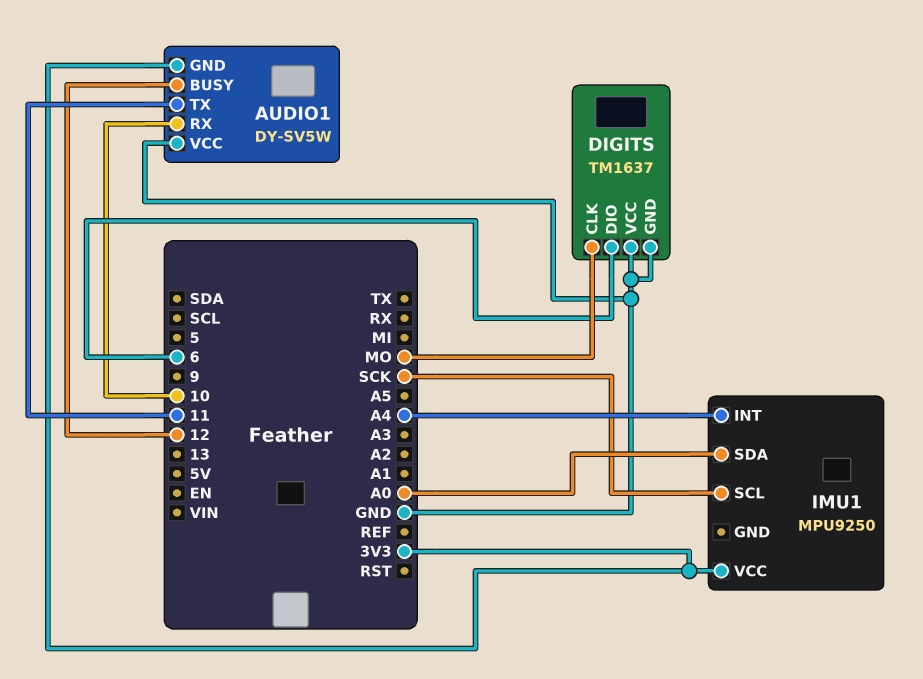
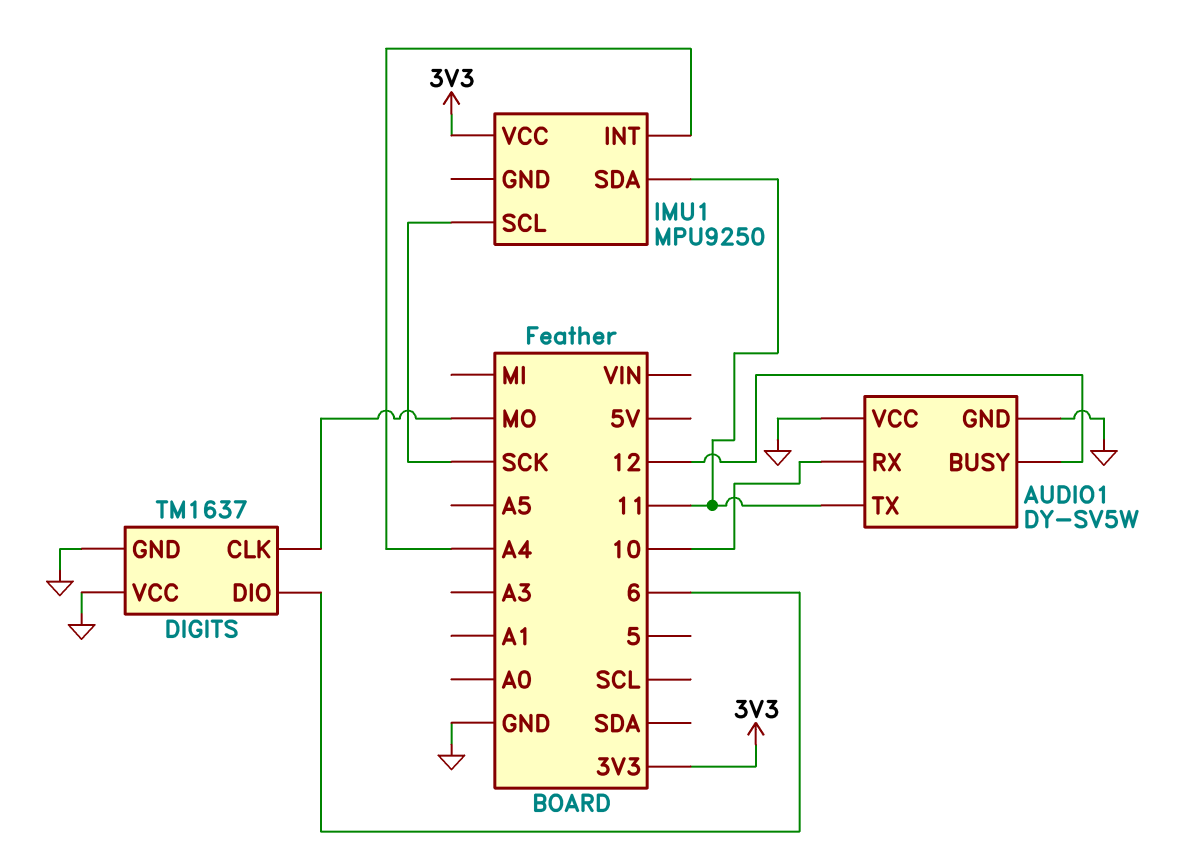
AUDIO1 pin GND: 3V3 -> GND
IMU1 pin SDA: A0 -> 11

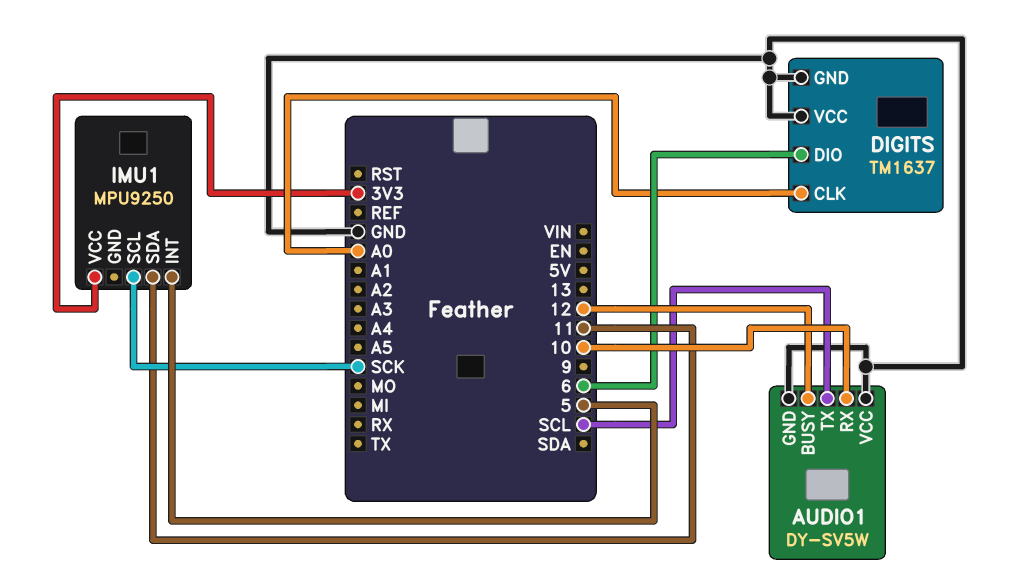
AUDIO1 pin TX: 11 -> SCL
DIGITS pin CLK: MO -> A0
IMU1 pin INT: A4 -> 5

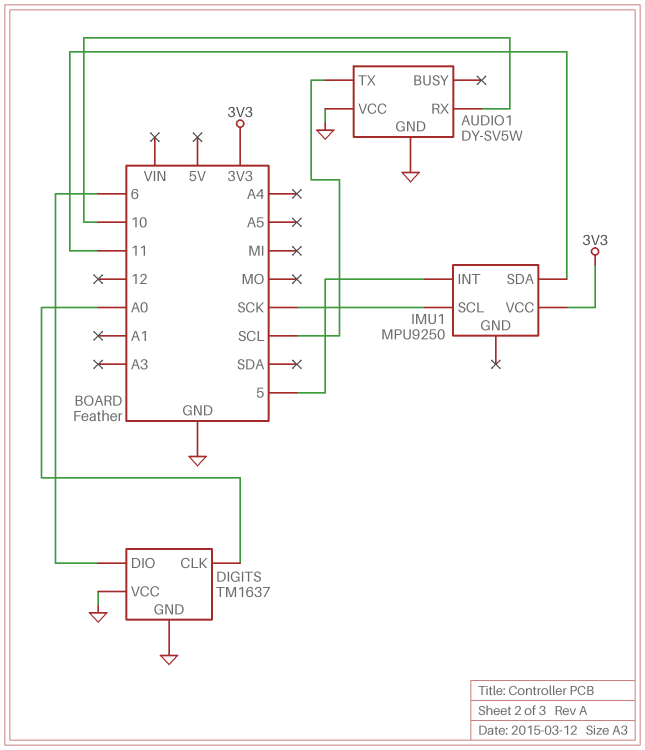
AUDIO1 pin BUSY: 12 -> none

